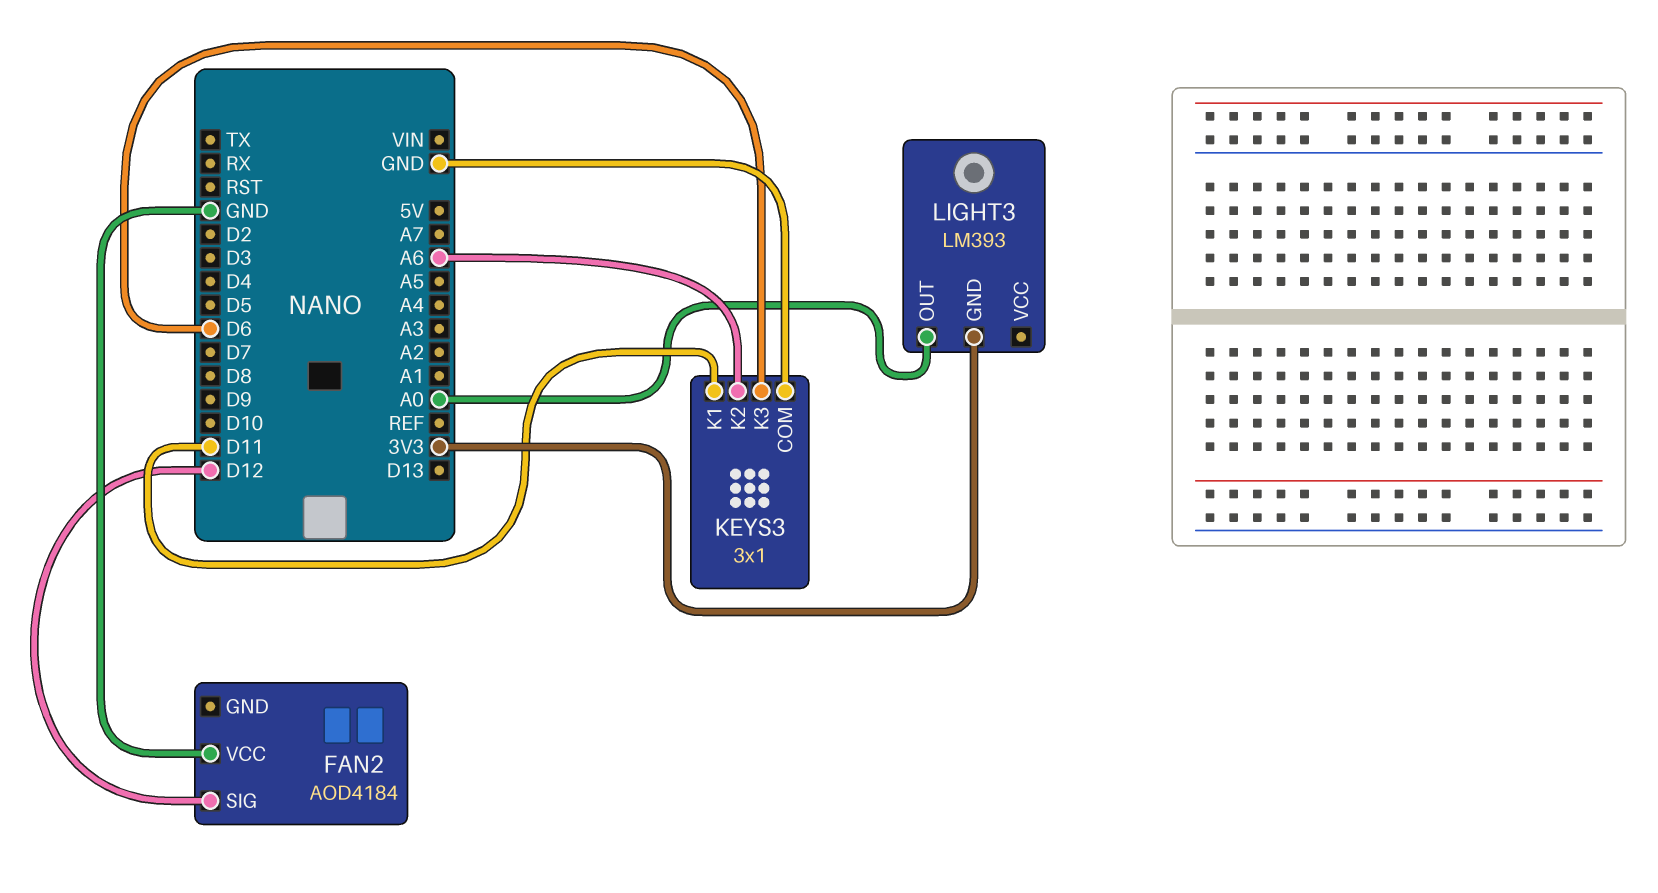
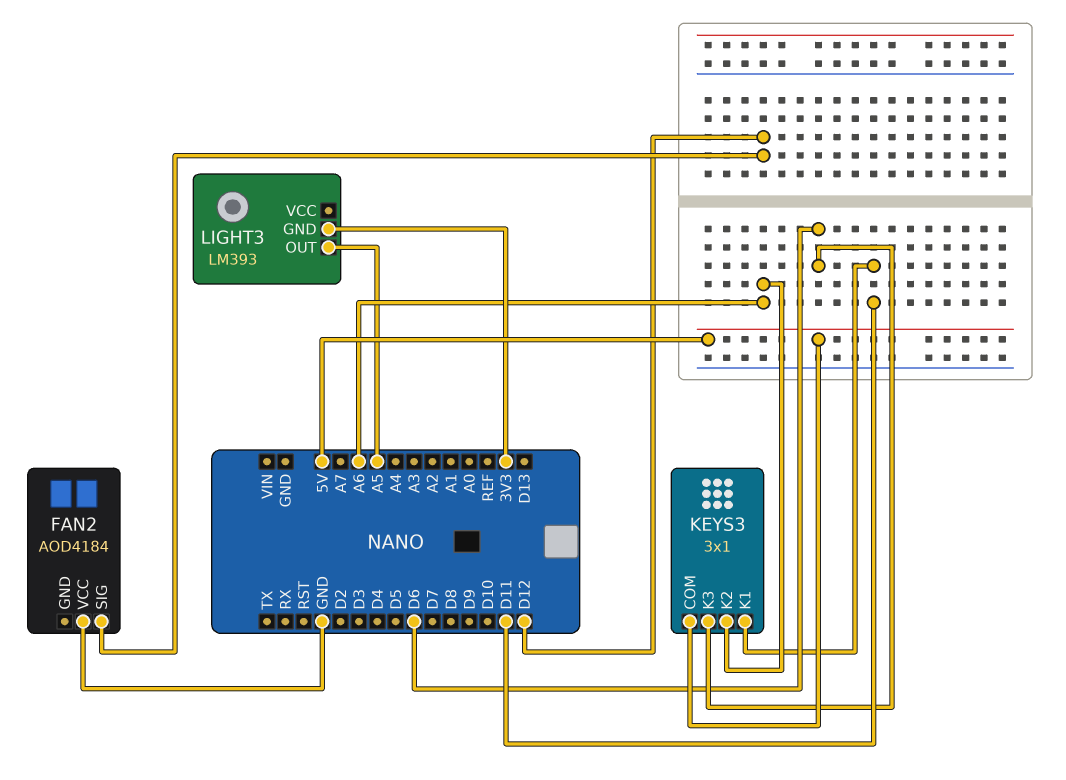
KEYS3 pin COM: GND -> 5V
LIGHT3 pin OUT: A0 -> A5

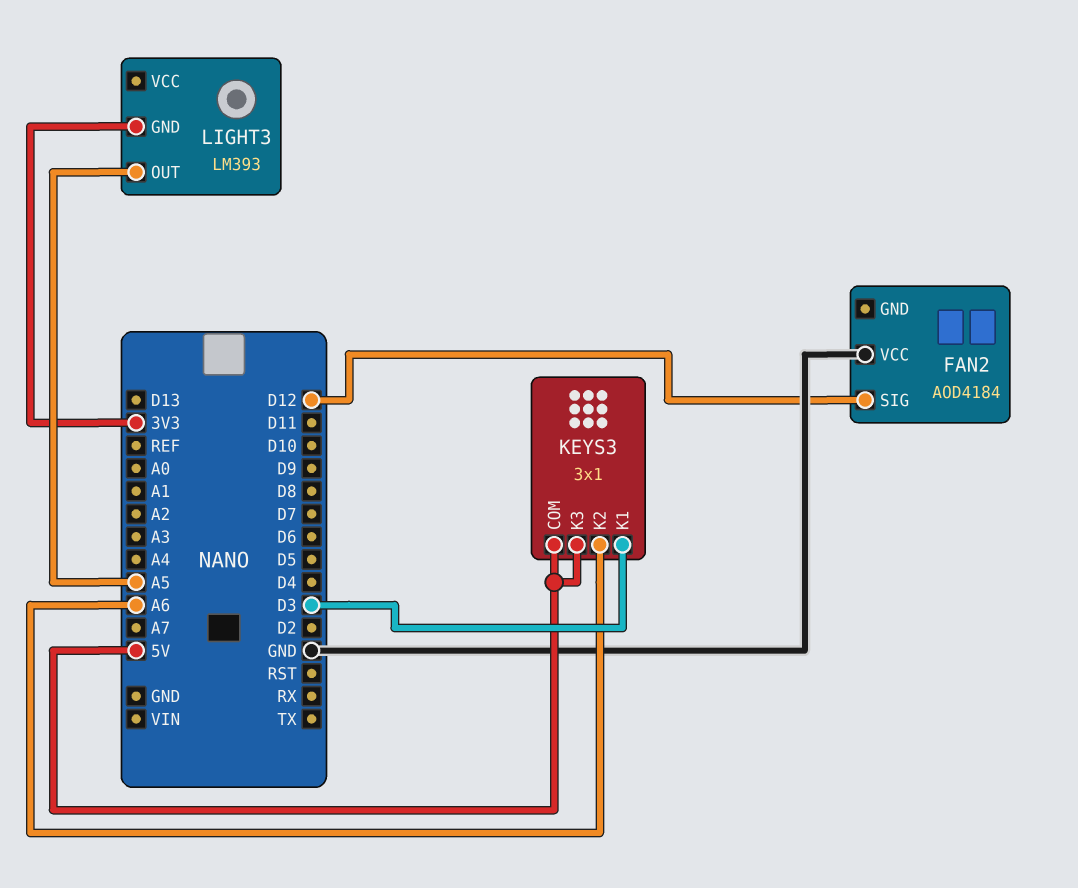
KEYS3 pin K1: D11 -> D3
KEYS3 pin K3: D6 -> 5V

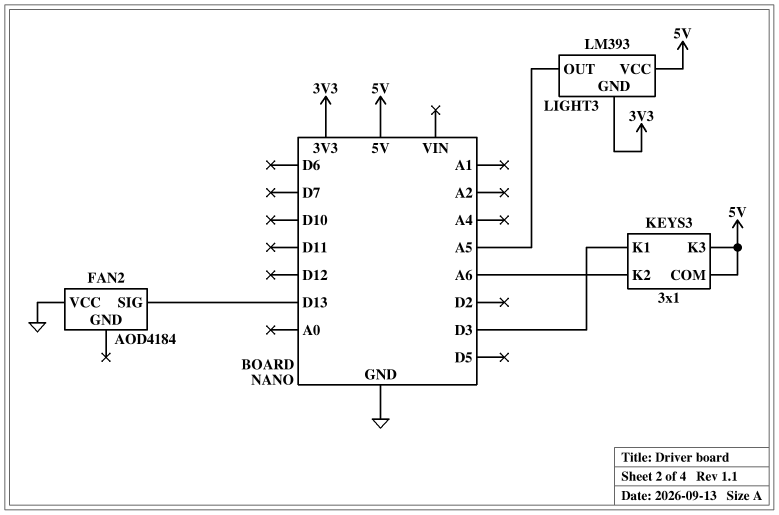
FAN2 pin SIG: D12 -> D13
LIGHT3 pin VCC: none -> 5V

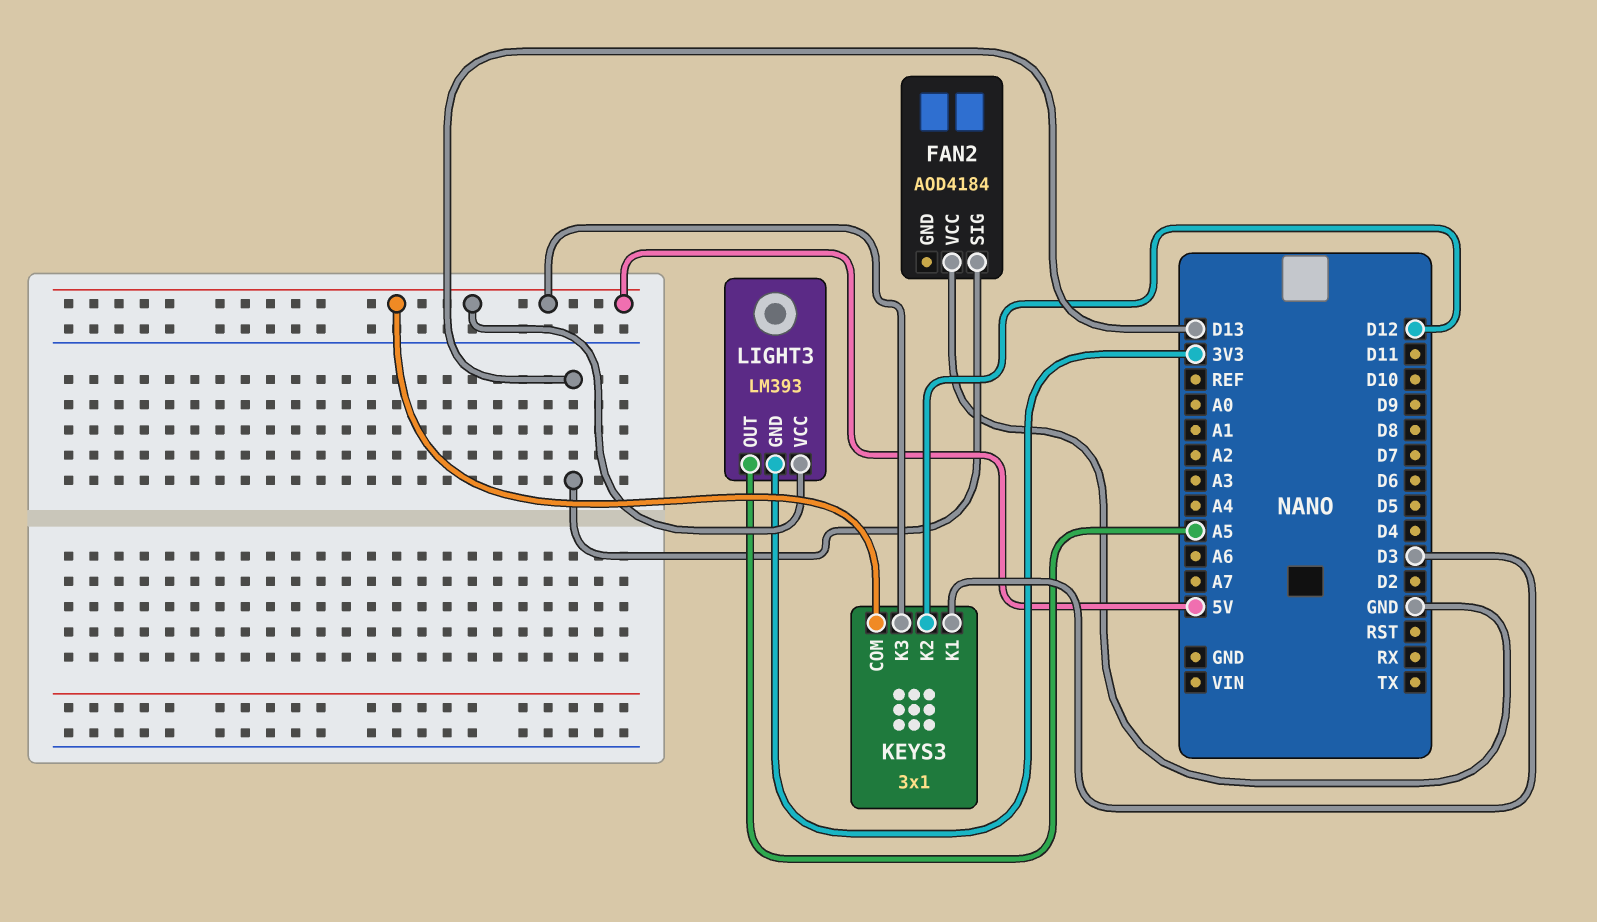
KEYS3 pin K2: A6 -> D12

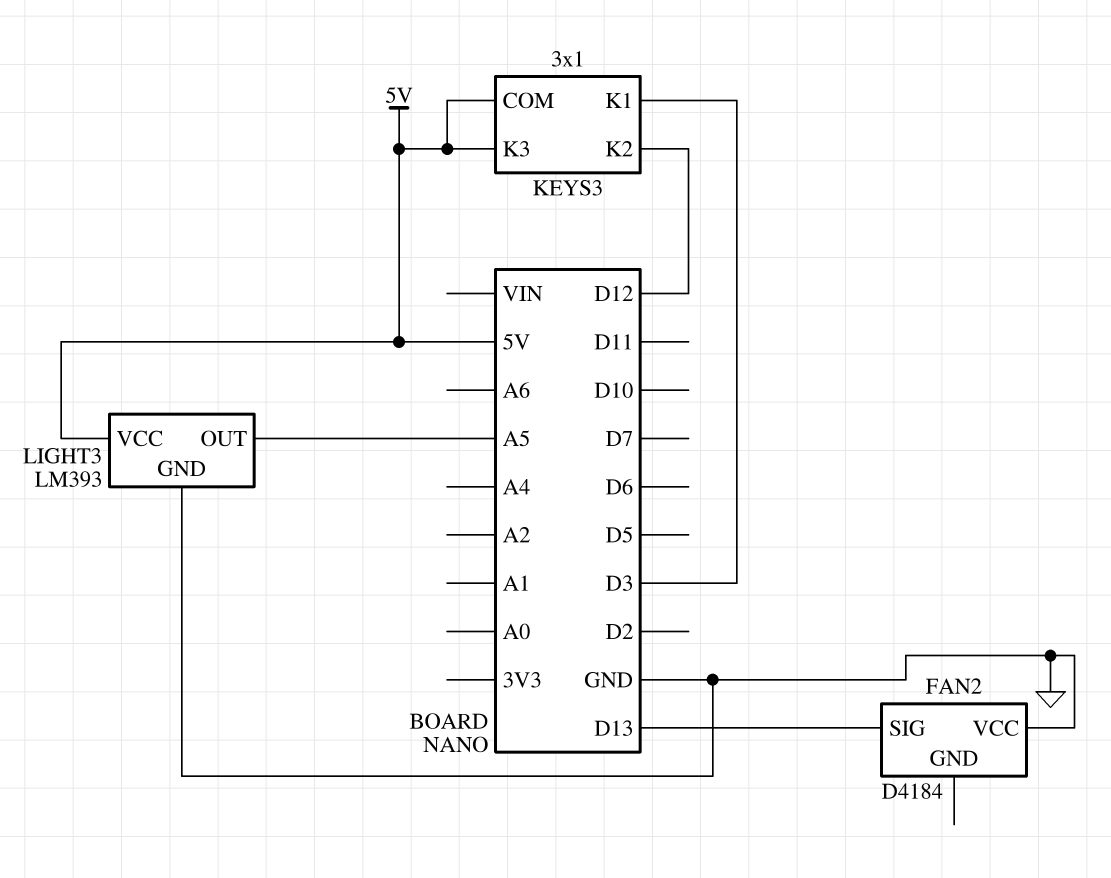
FAN2: AOD4184 -> D4184
LIGHT3 pin GND: 3V3 -> GND

